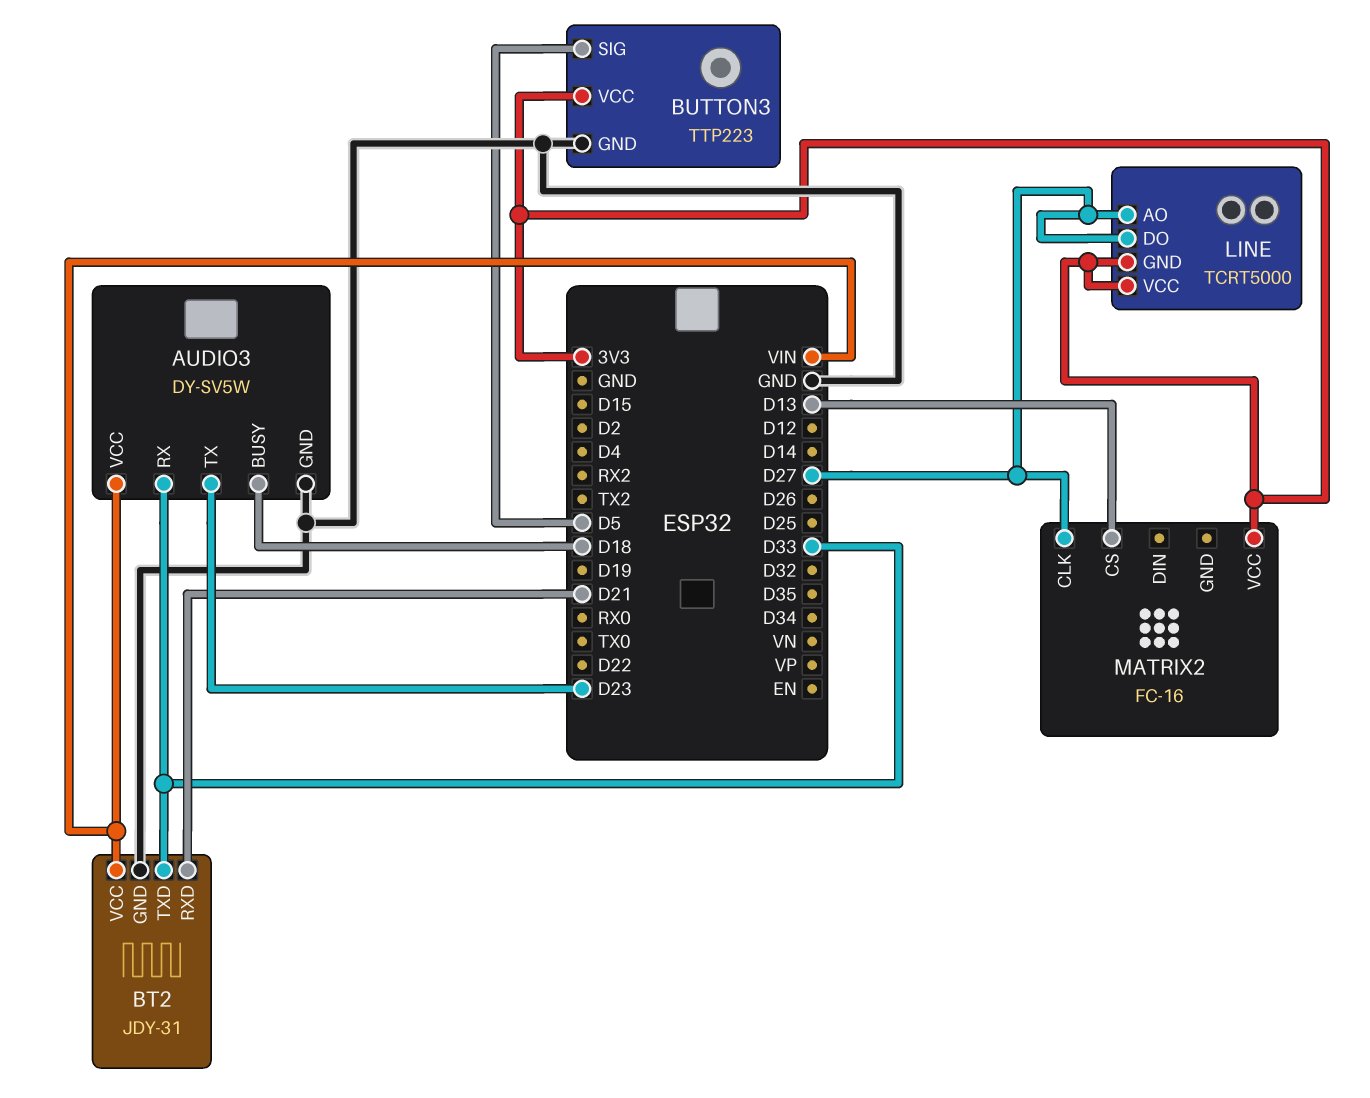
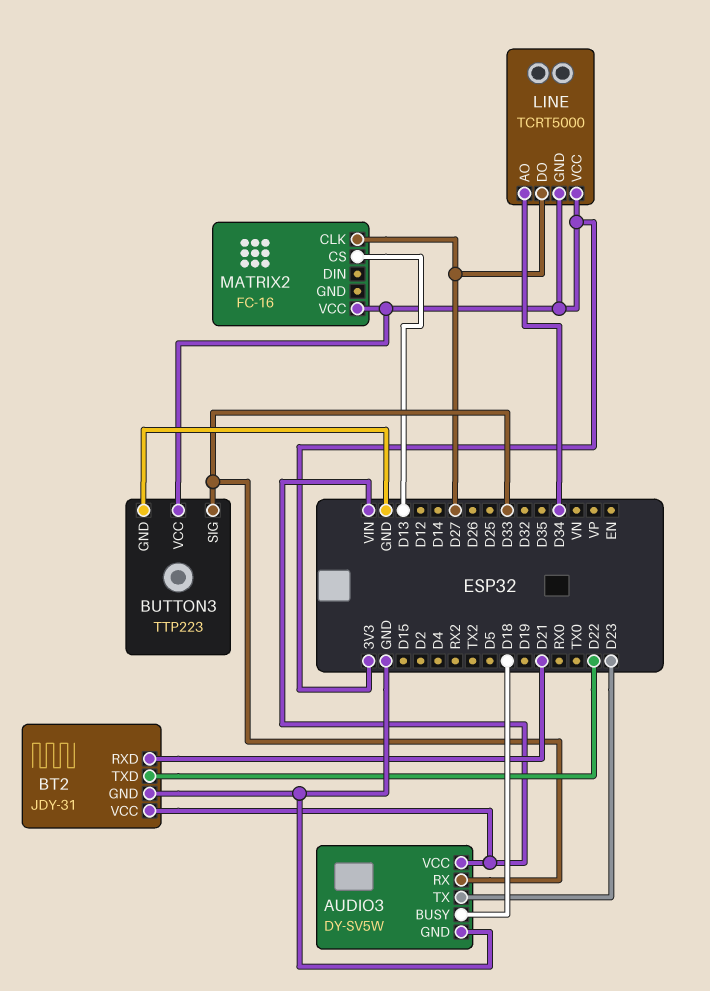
BT2 pin TXD: D33 -> D22
BUTTON3 pin SIG: D5 -> D33
LINE pin AO: D27 -> D34

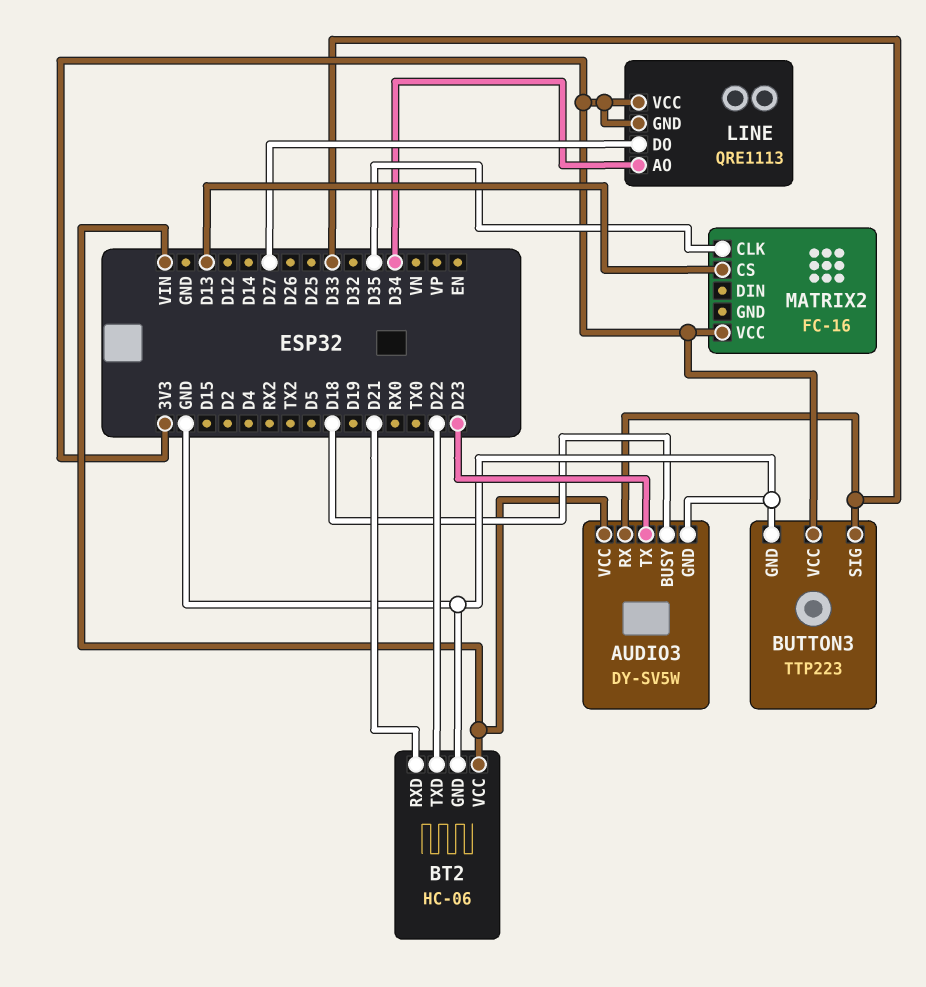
BT2: JDY-31 -> HC-06
LINE: TCRT5000 -> QRE1113
MATRIX2 pin CLK: D27 -> D35

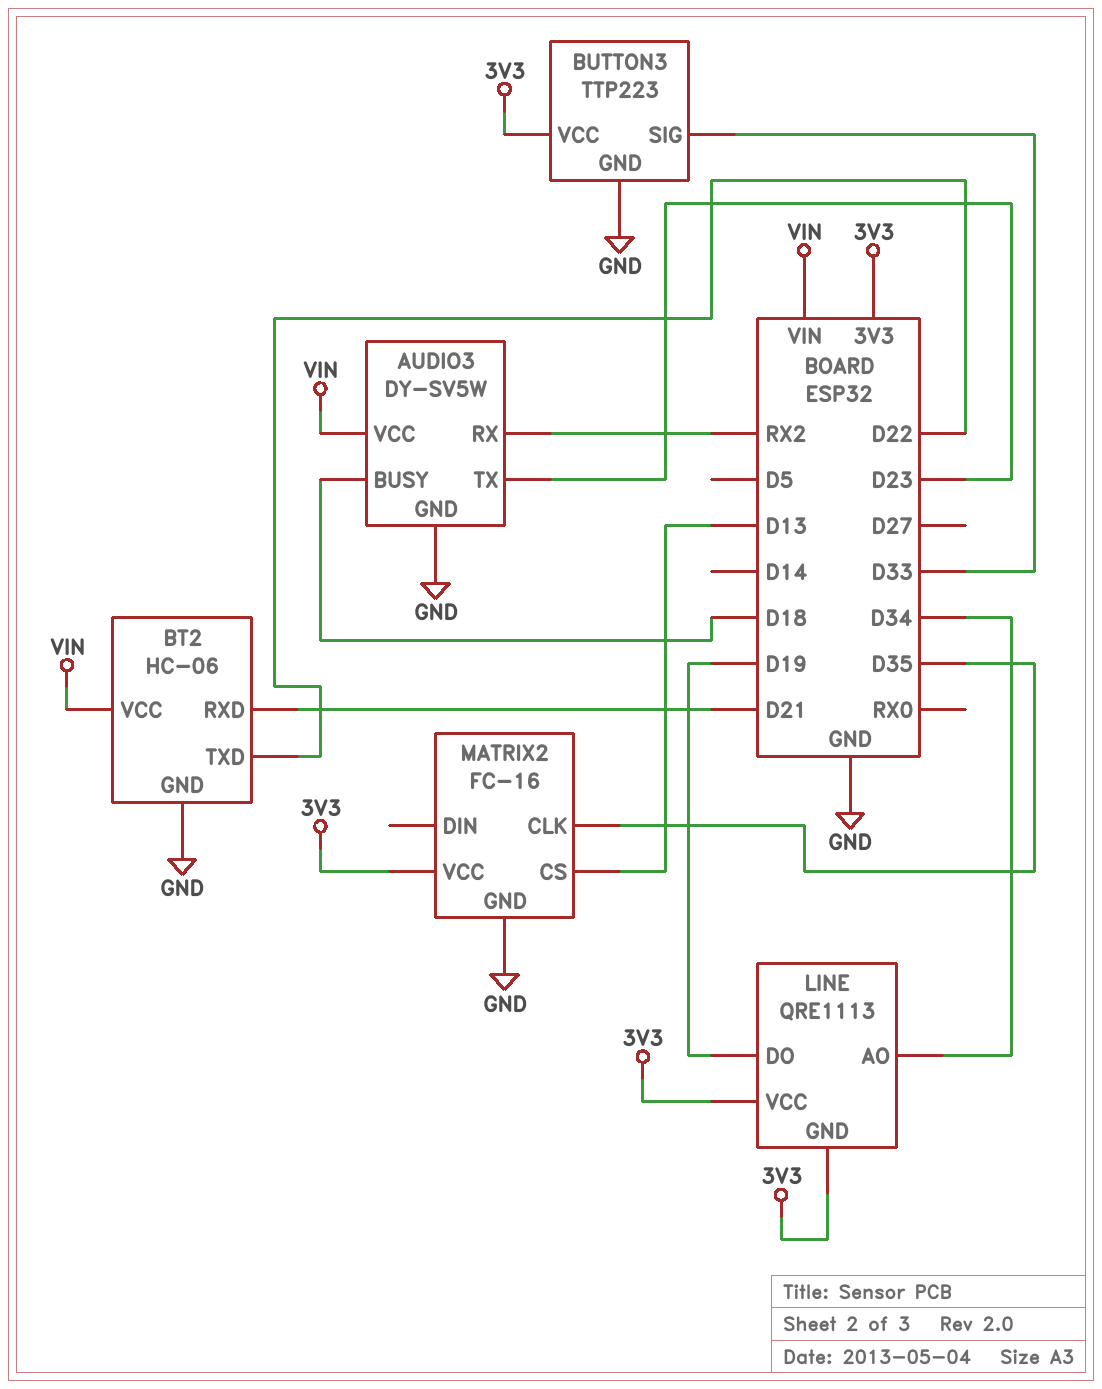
AUDIO3 pin RX: D33 -> RX2
LINE pin DO: D27 -> D19
MATRIX2 pin GND: none -> GND

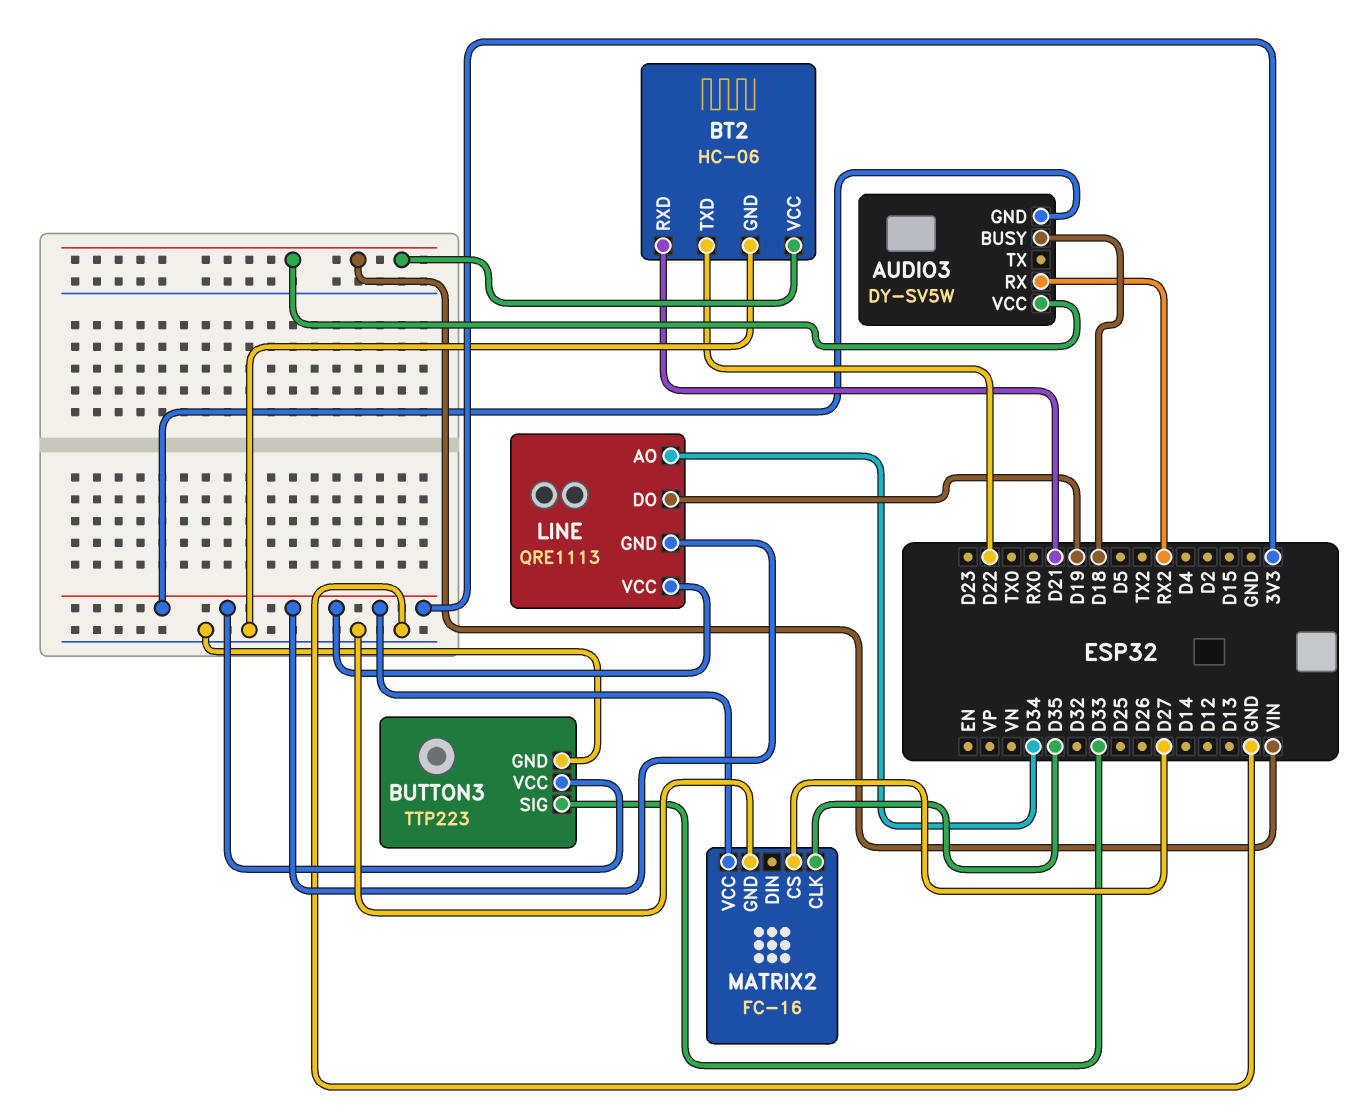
AUDIO3 pin GND: GND -> 3V3
AUDIO3 pin TX: D23 -> none
MATRIX2 pin CS: D13 -> D27

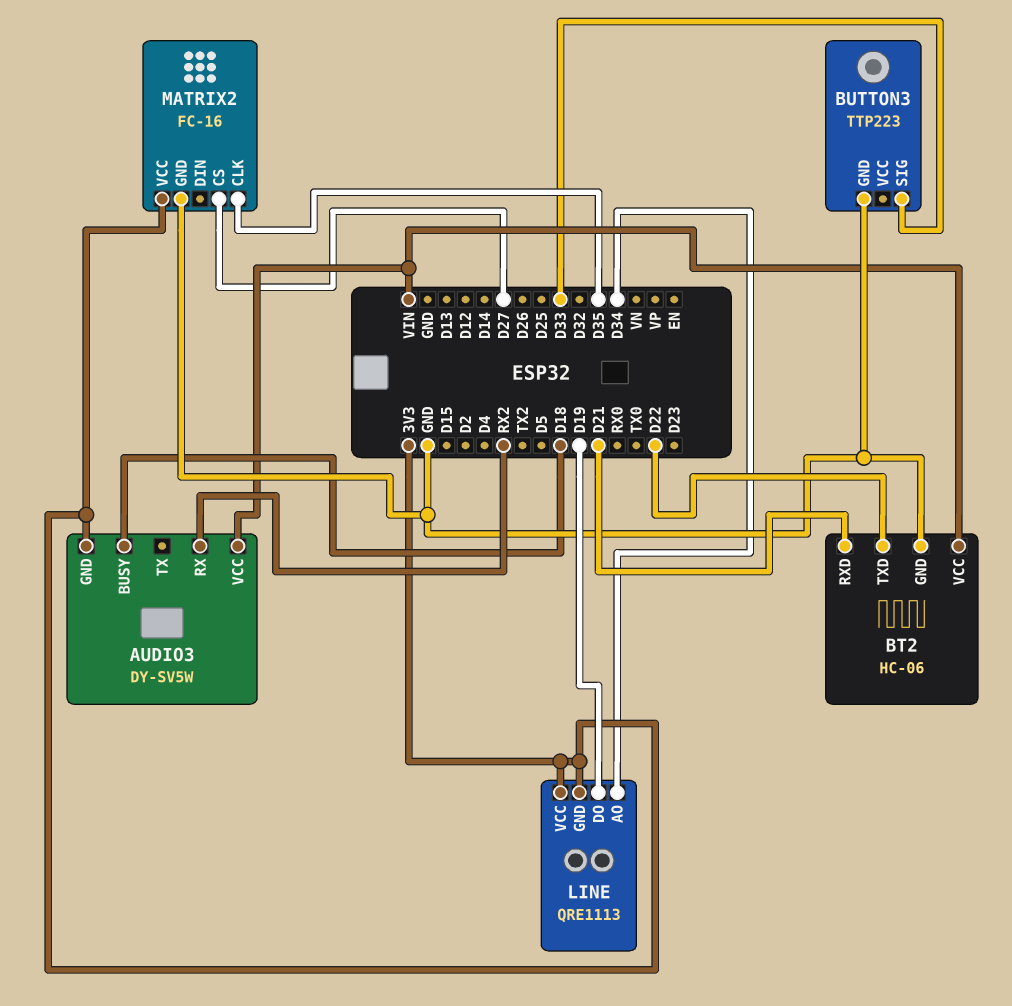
BUTTON3 pin VCC: 3V3 -> none

